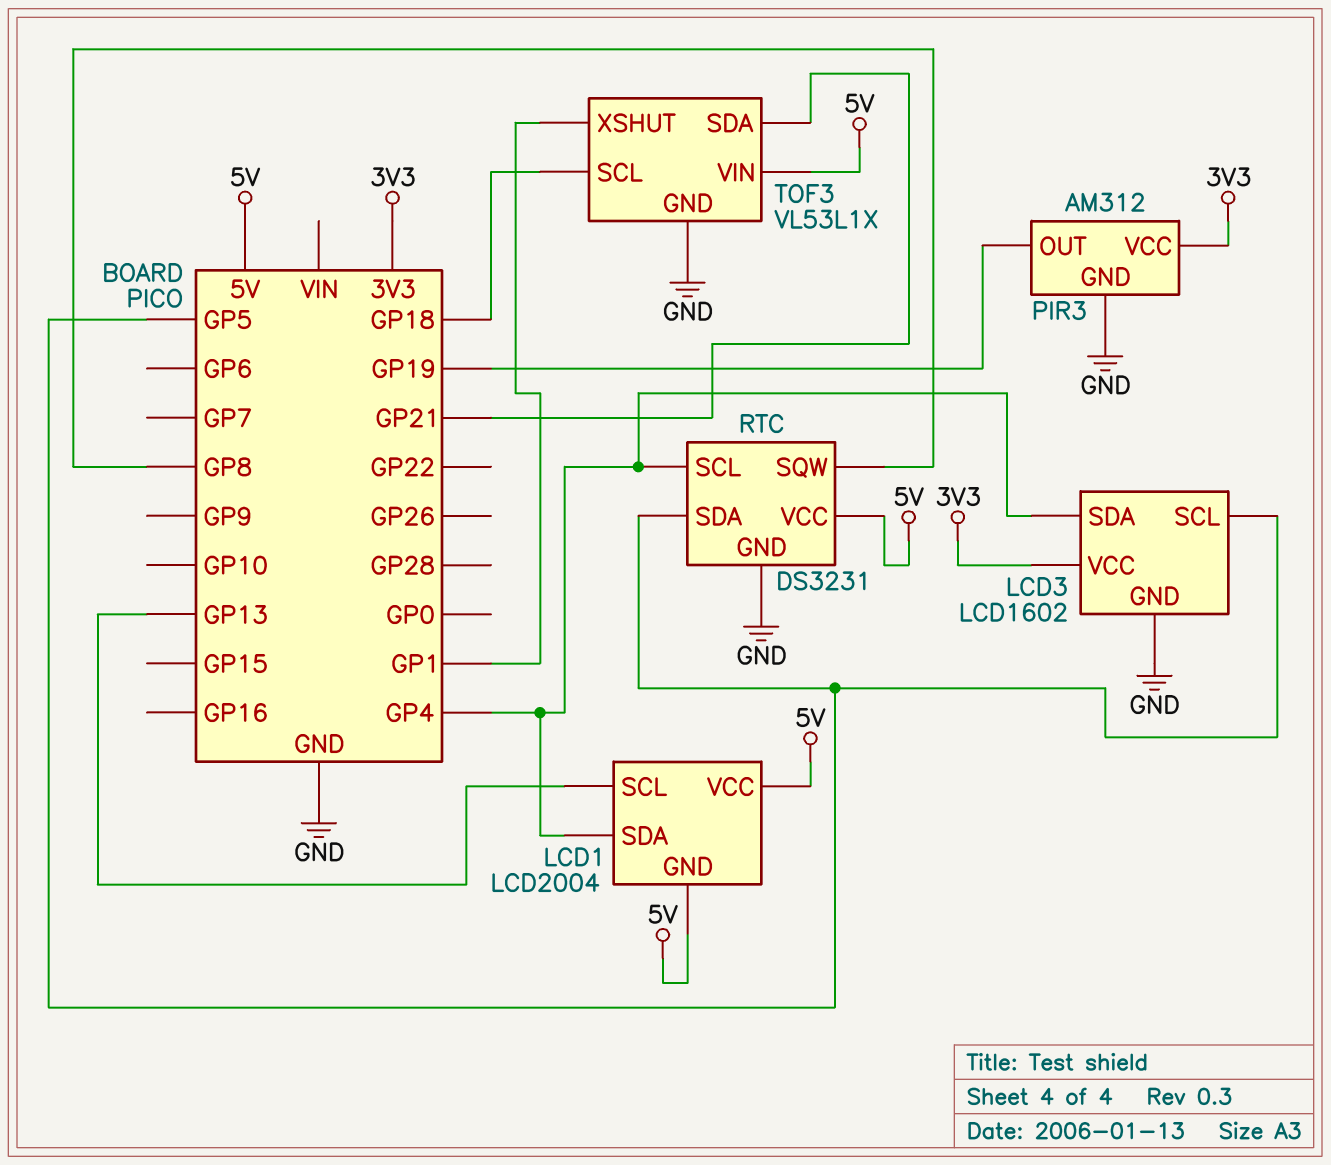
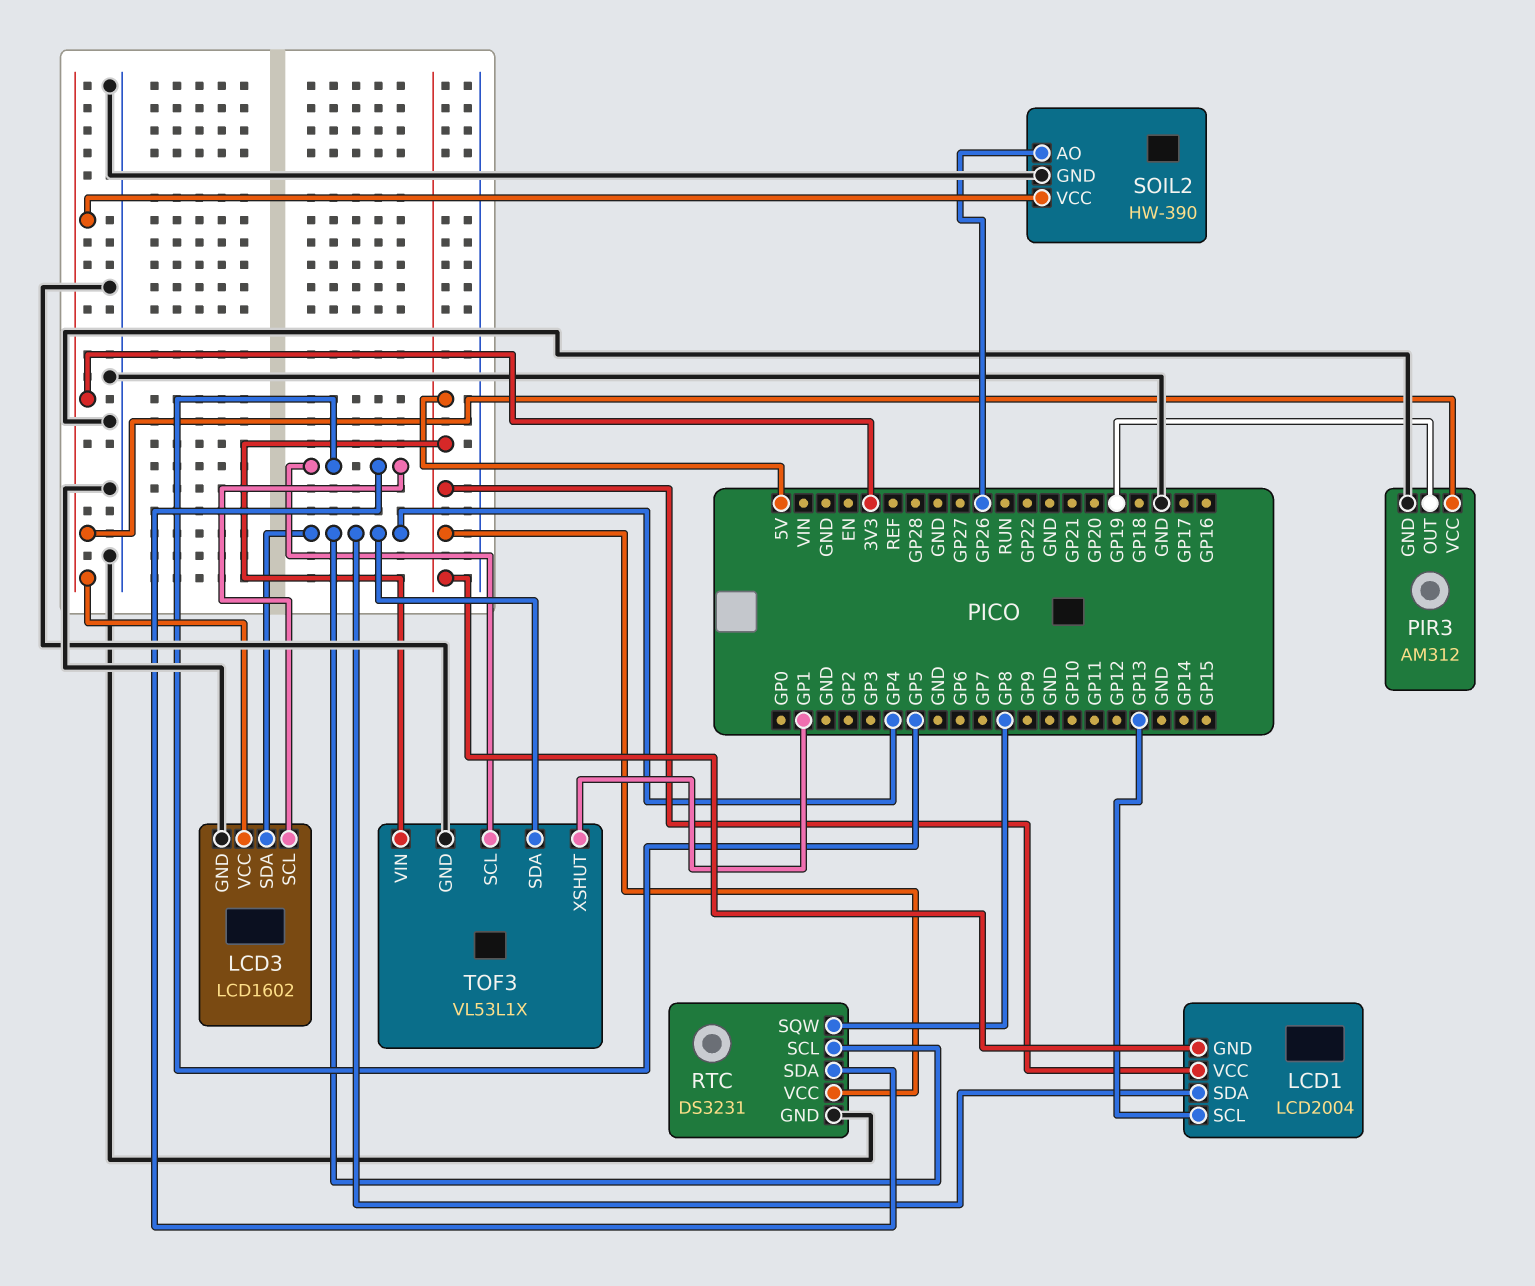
SOIL2: none -> HW-390
SOIL2 pin AO: none -> GP26
SOIL2 pin GND: none -> GND
SOIL2 pin VCC: none -> 3V3
TOF3 pin SCL: GP18 -> GP5
TOF3 pin SDA: GP21 -> GP4

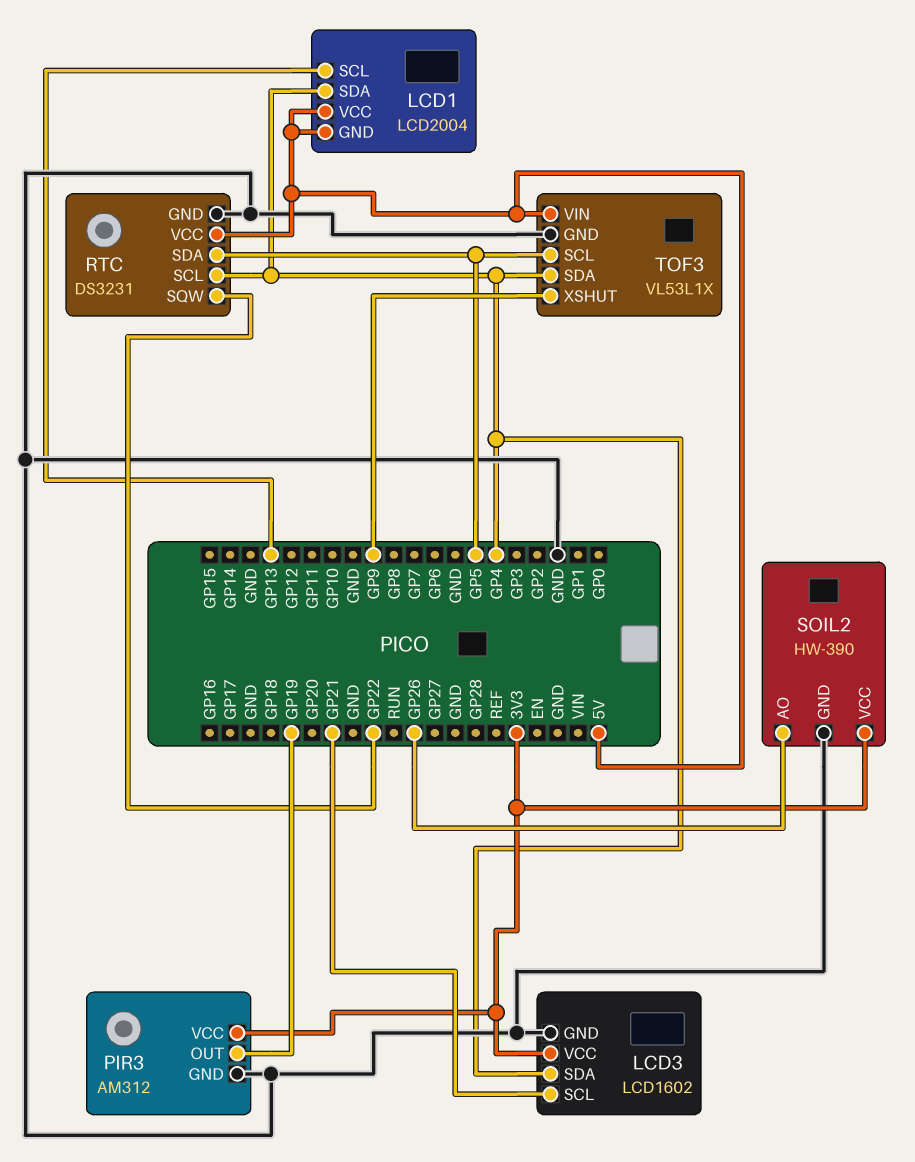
LCD3 pin SCL: GP5 -> GP21
RTC pin SQW: GP8 -> GP22
TOF3 pin XSHUT: GP1 -> GP9

